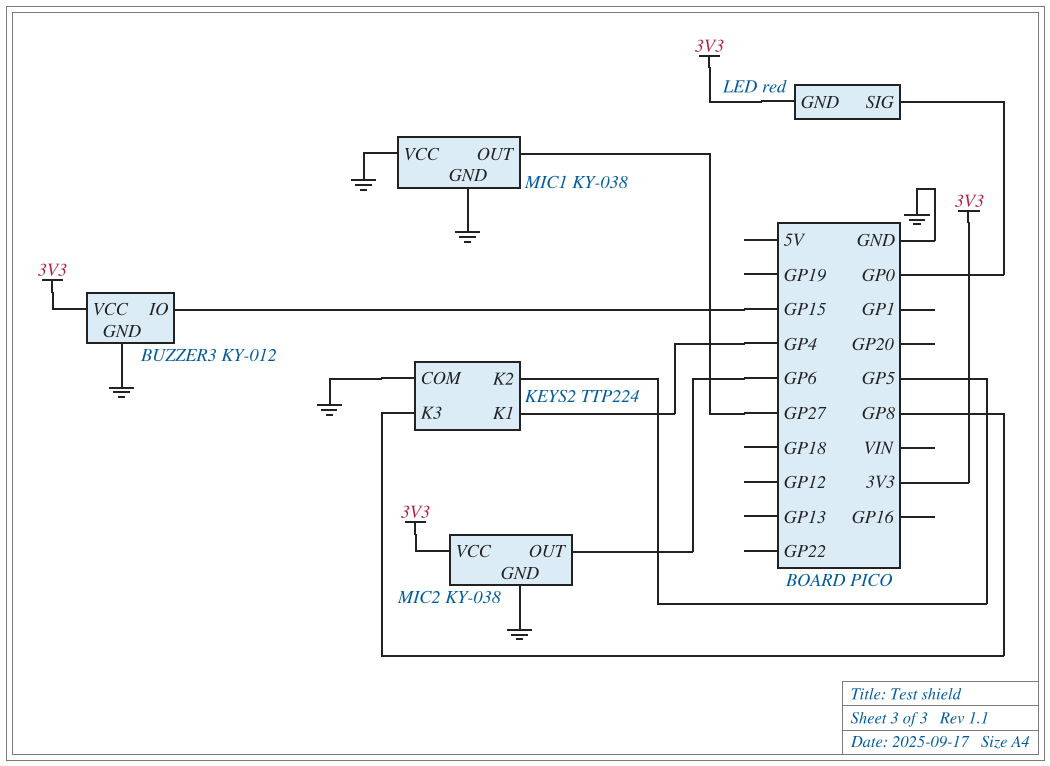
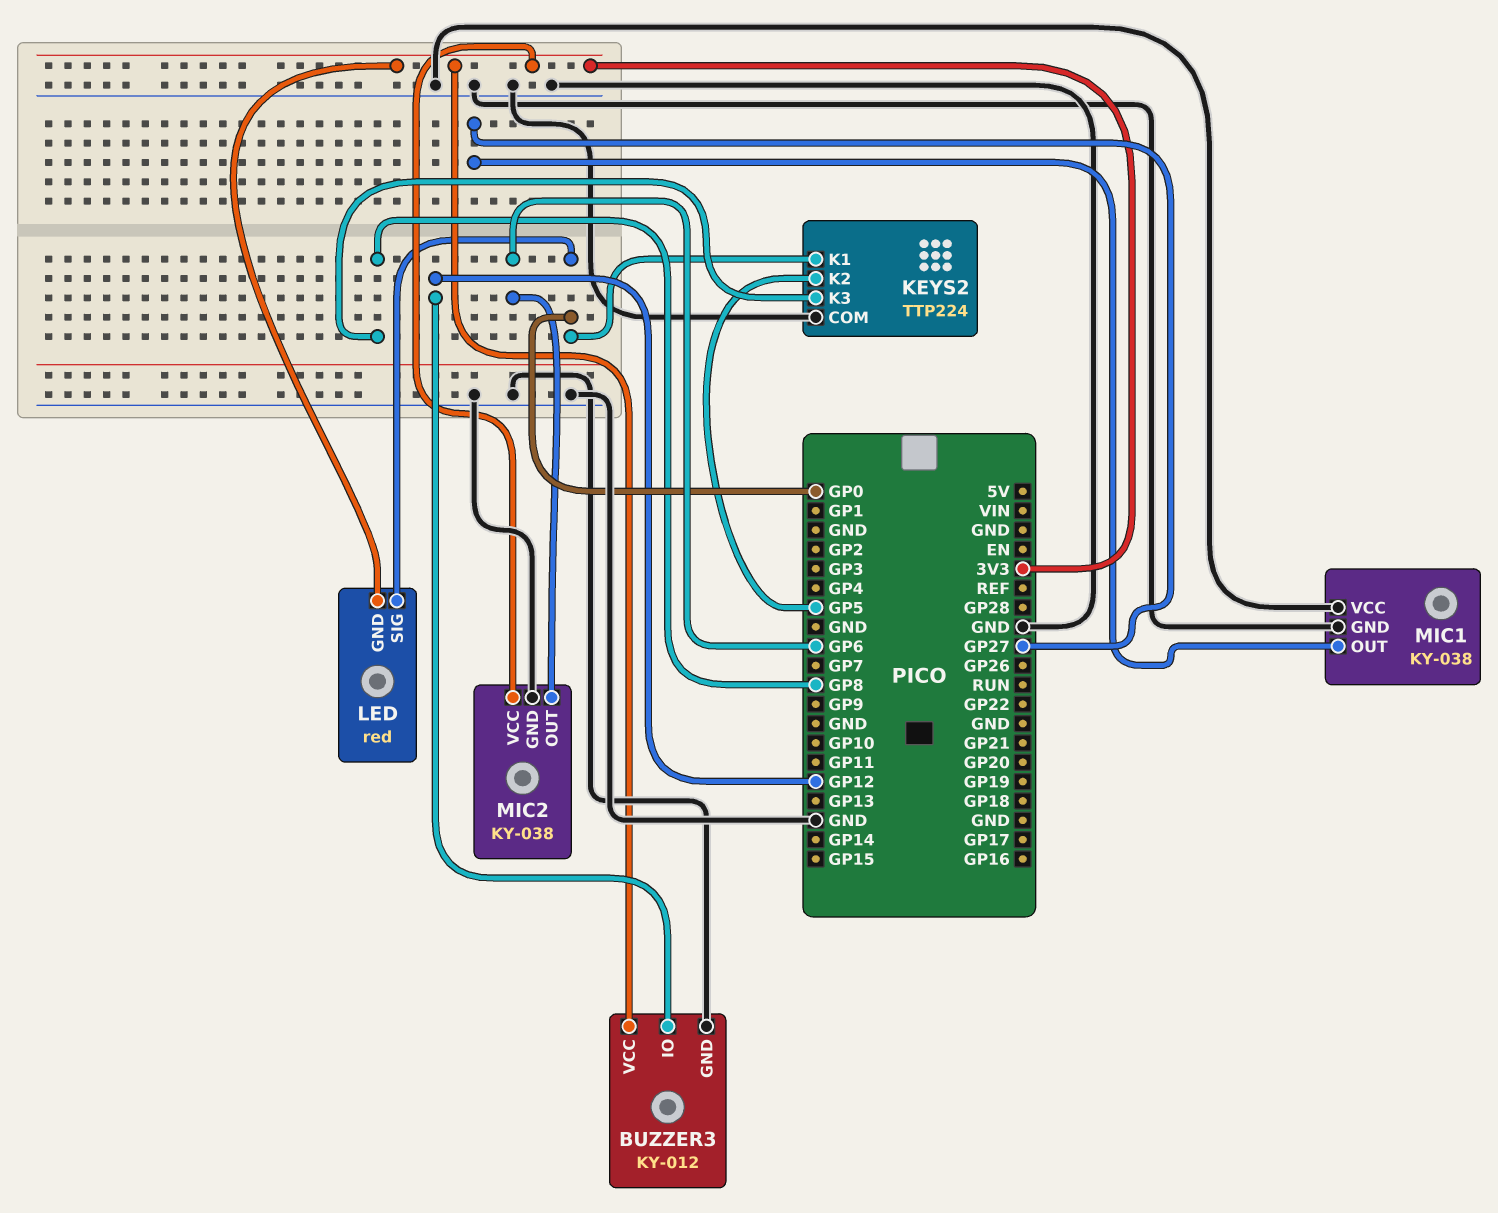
BUZZER3 pin IO: GP15 -> GP12
KEYS2 pin K1: GP4 -> GP0

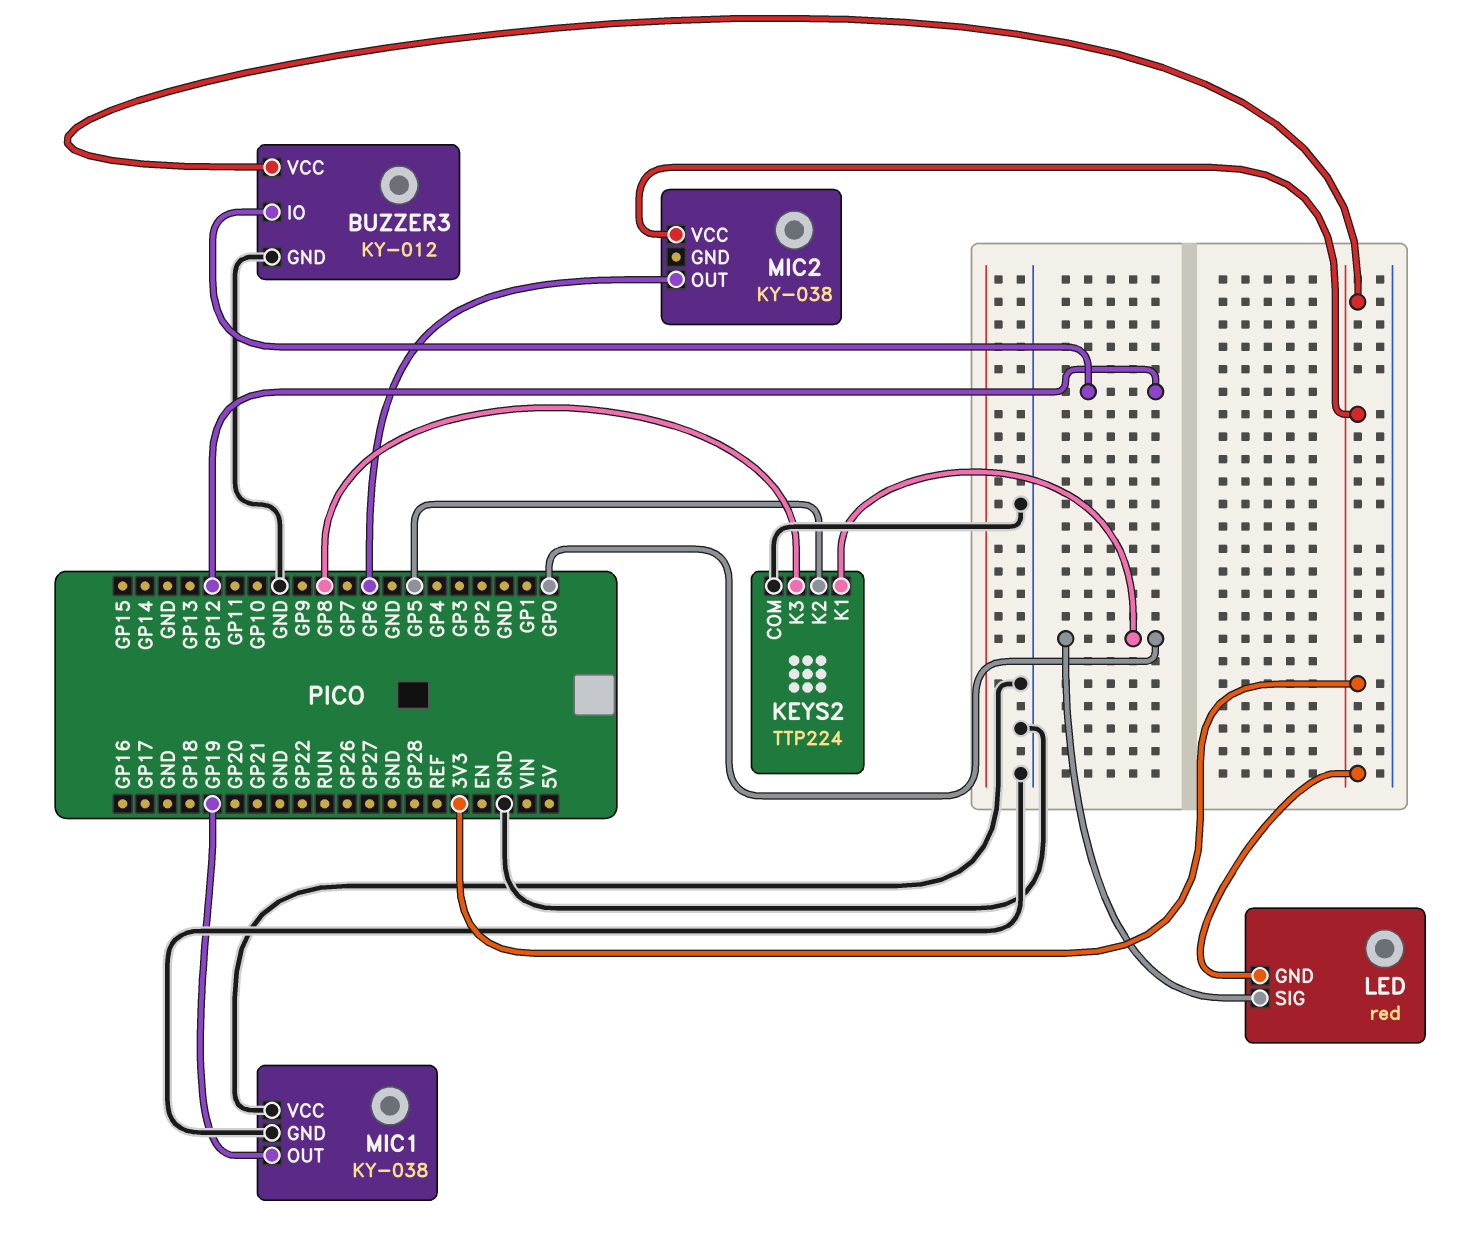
MIC1 pin OUT: GP27 -> GP19
MIC2 pin GND: GND -> none

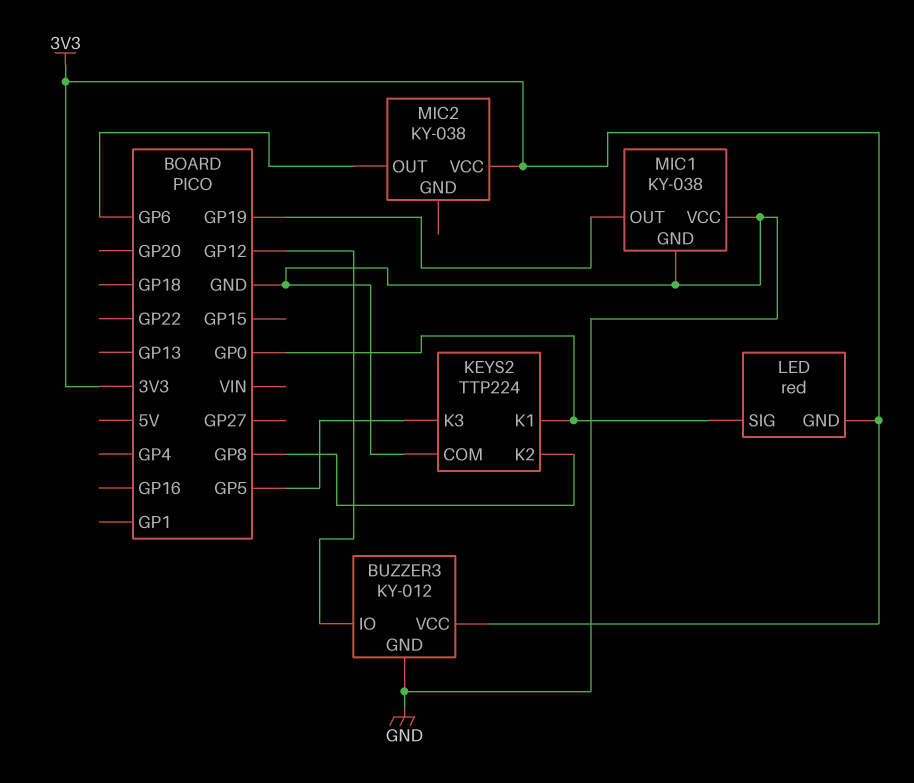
KEYS2 pin K2: GP5 -> GP8
KEYS2 pin K3: GP8 -> GP5

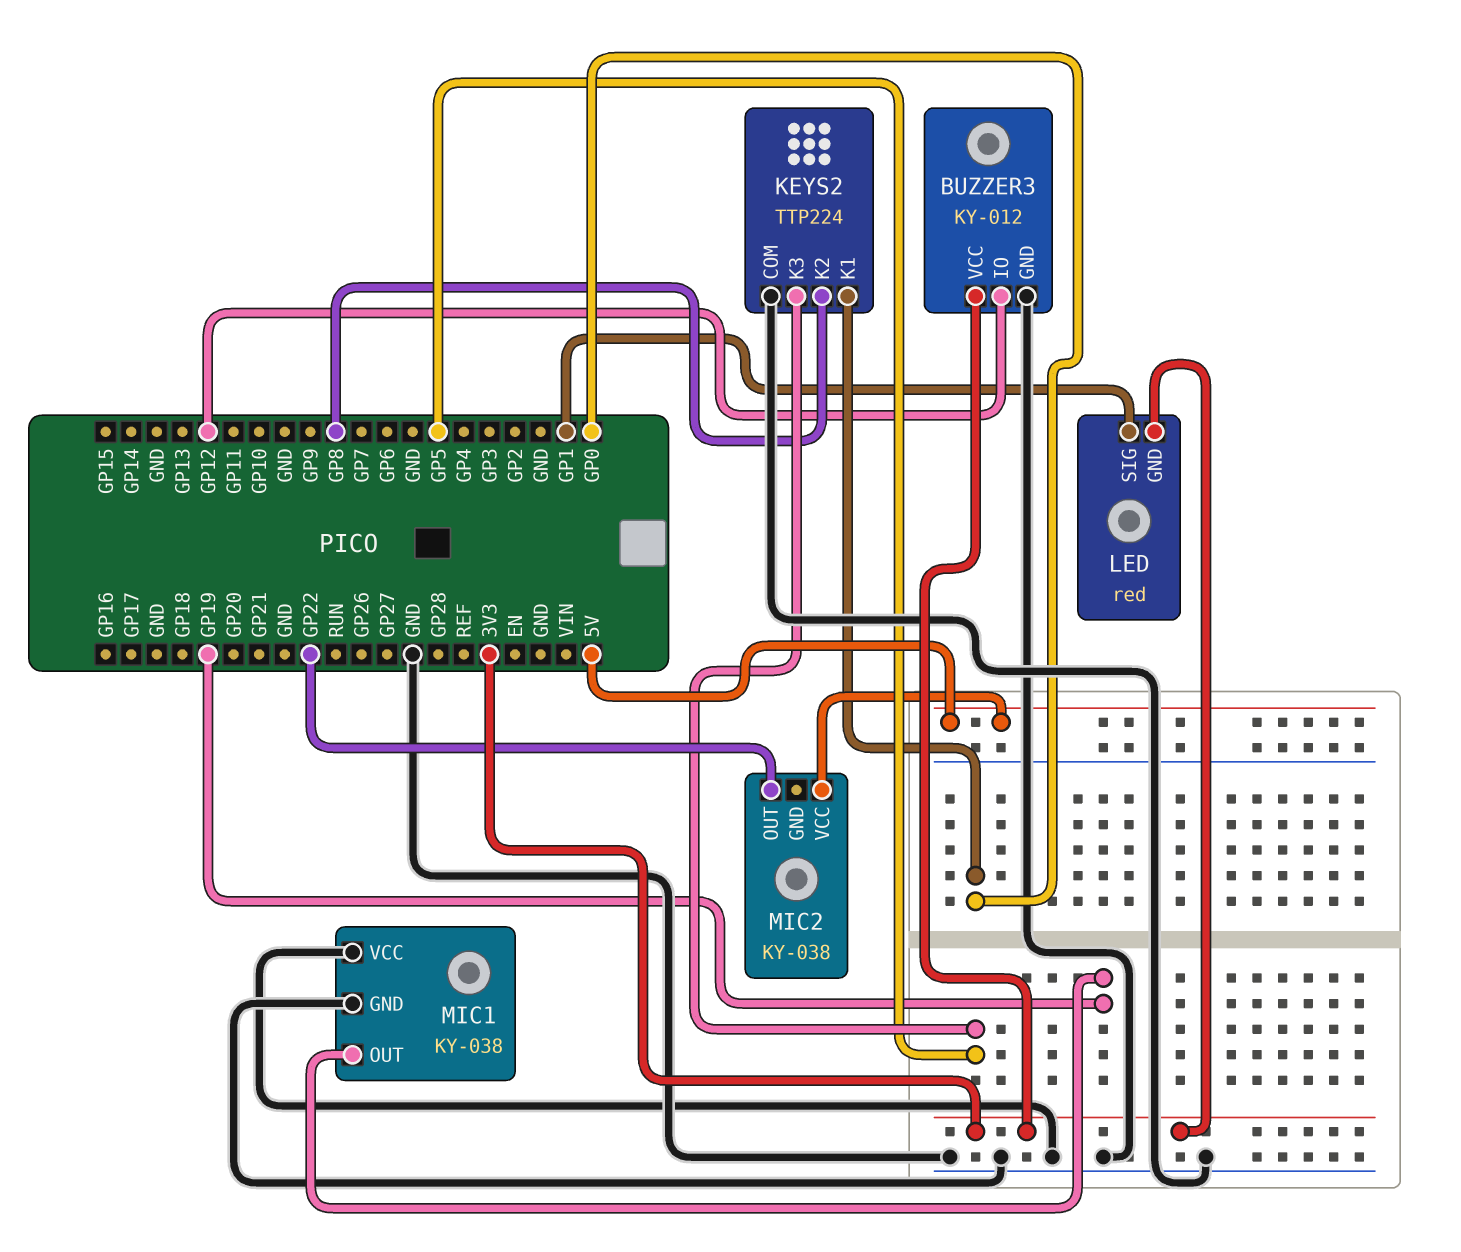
LED pin SIG: GP0 -> GP1
MIC2 pin OUT: GP6 -> GP22
MIC2 pin VCC: 3V3 -> 5V

